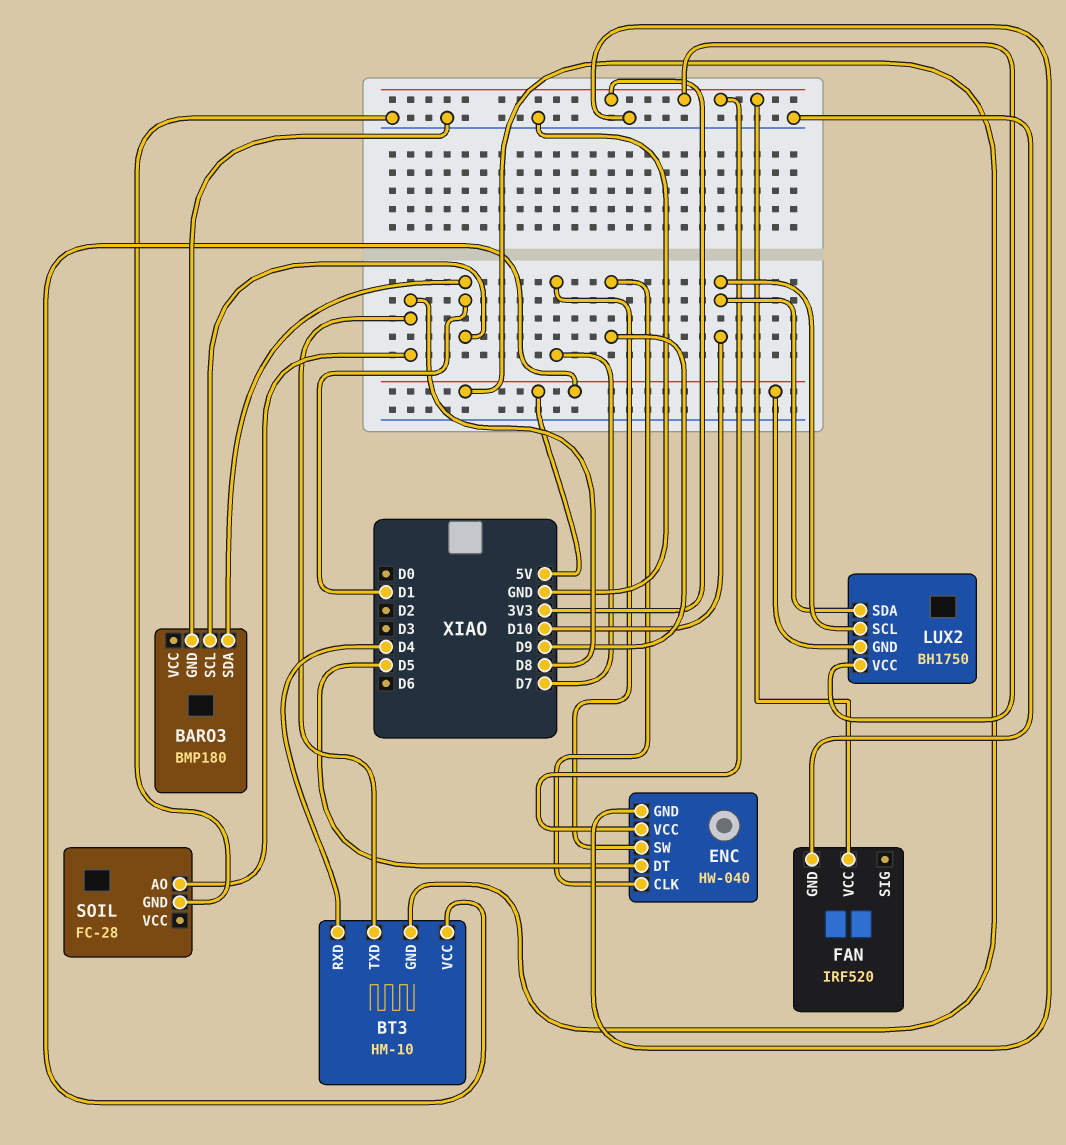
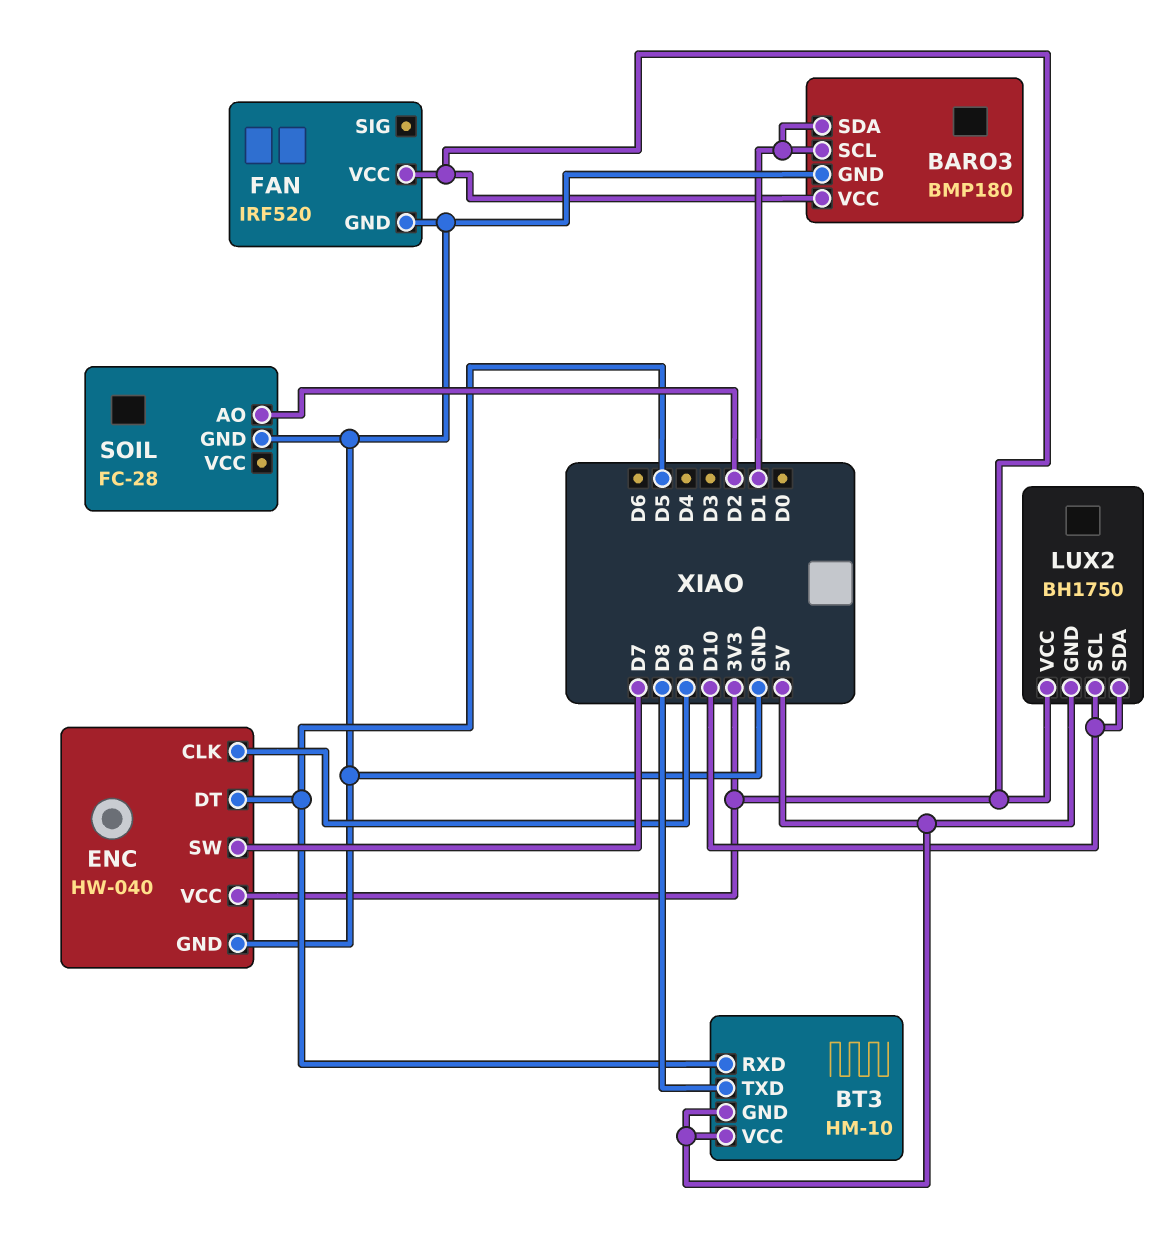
BARO3 pin VCC: none -> 3V3
BT3 pin RXD: D4 -> D5
SOIL pin AO: D8 -> D2

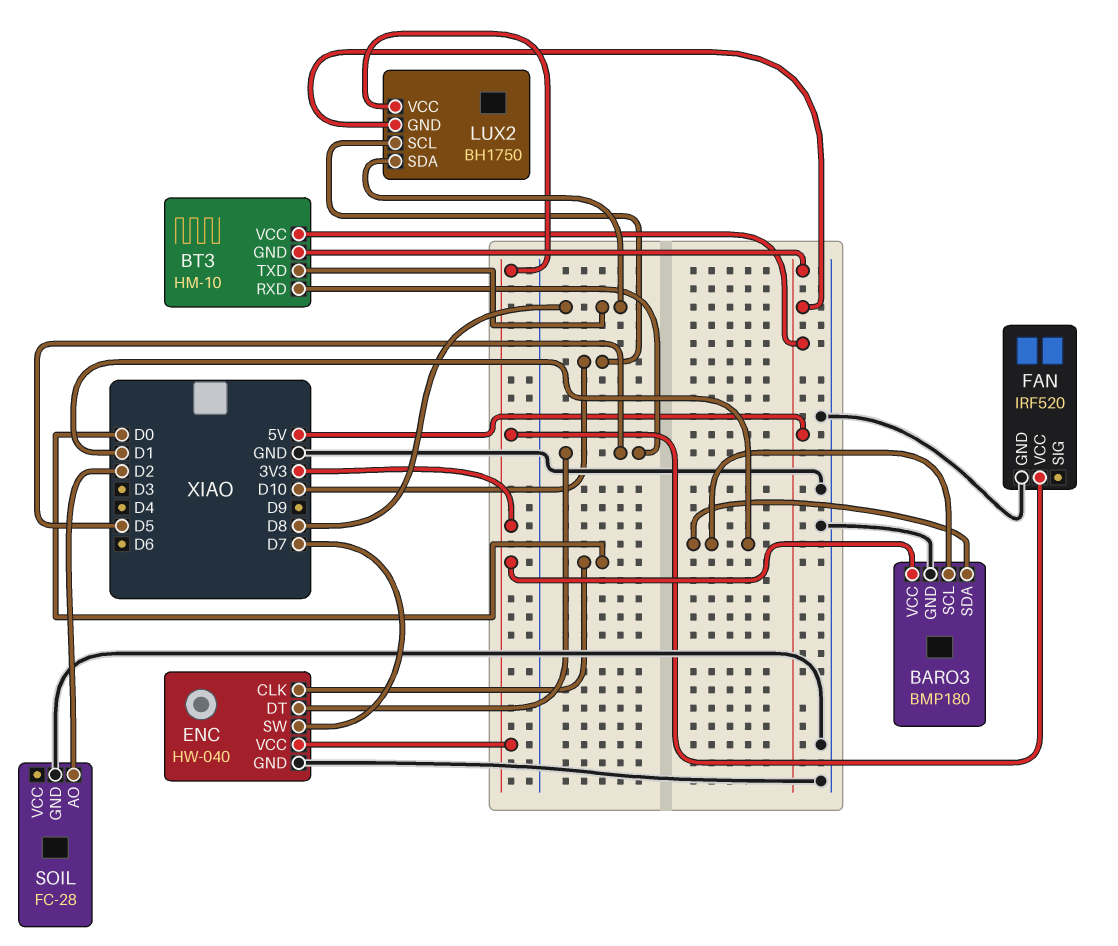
ENC pin CLK: D9 -> D0
LUX2 pin SDA: D10 -> D8

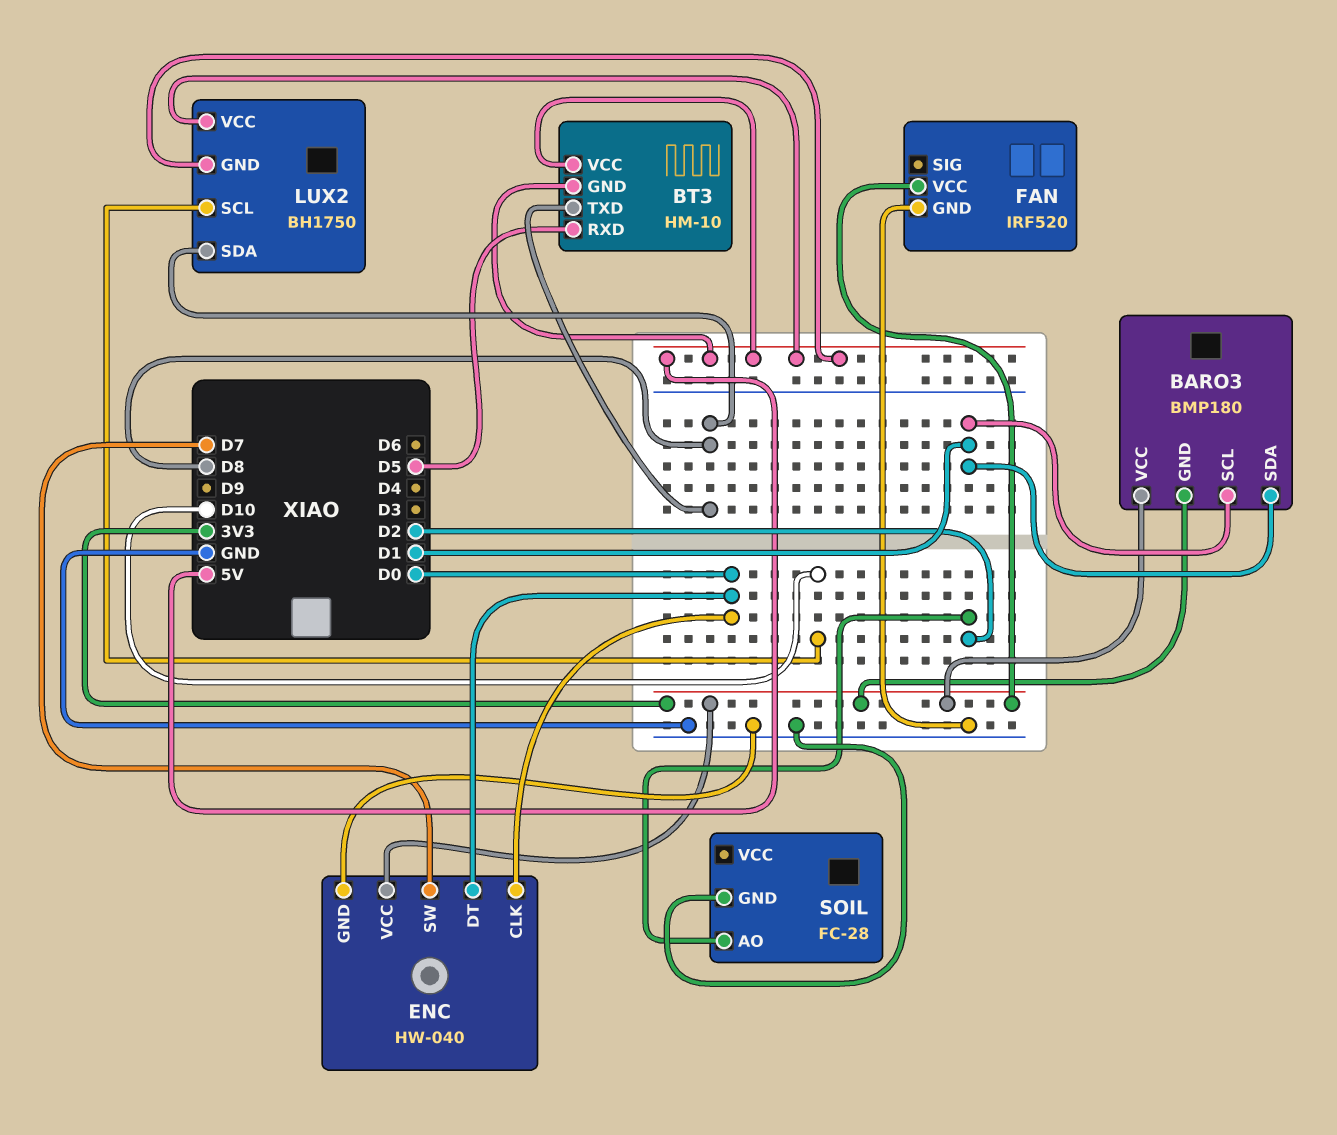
BARO3 pin GND: GND -> 3V3
ENC pin DT: D5 -> D0
LUX2 pin VCC: 3V3 -> 5V

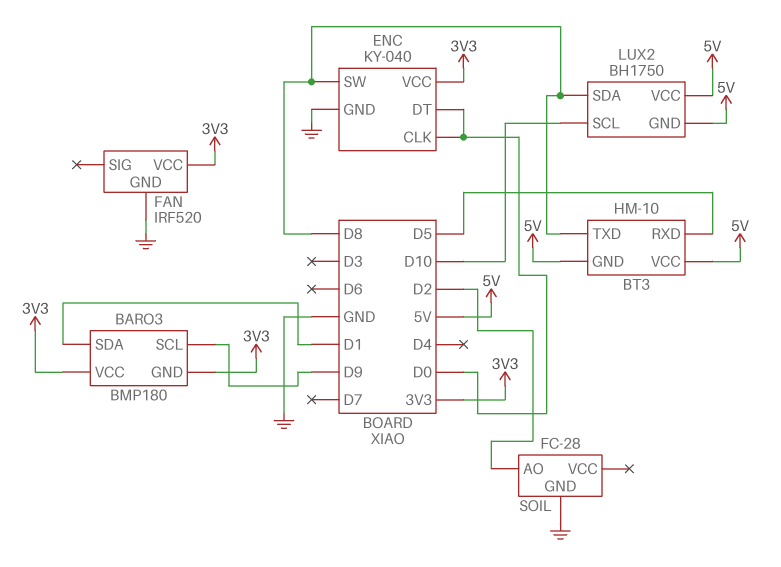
BARO3 pin SCL: D1 -> D9
ENC: HW-040 -> KY-040
ENC pin SW: D7 -> D8

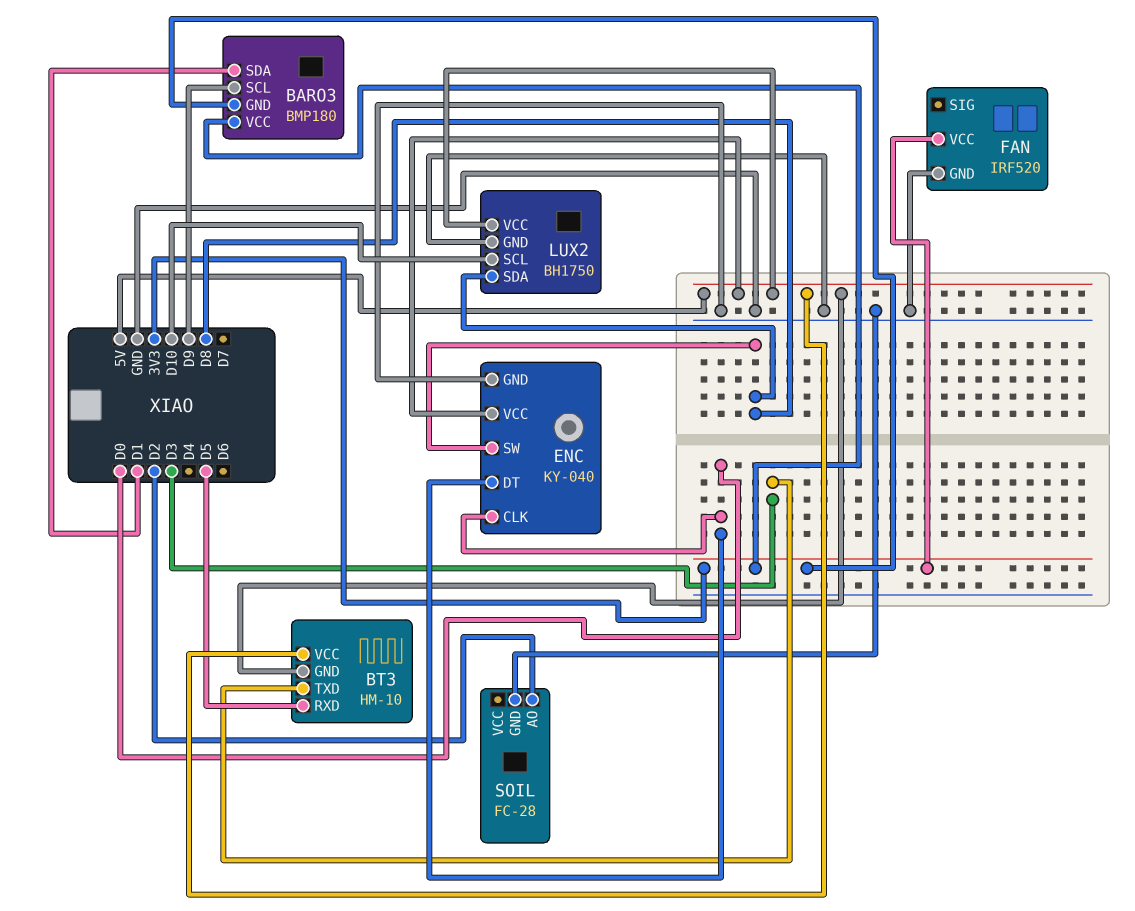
BT3 pin TXD: D8 -> D3
ENC pin VCC: 3V3 -> 5V
LUX2 pin GND: 5V -> GND

